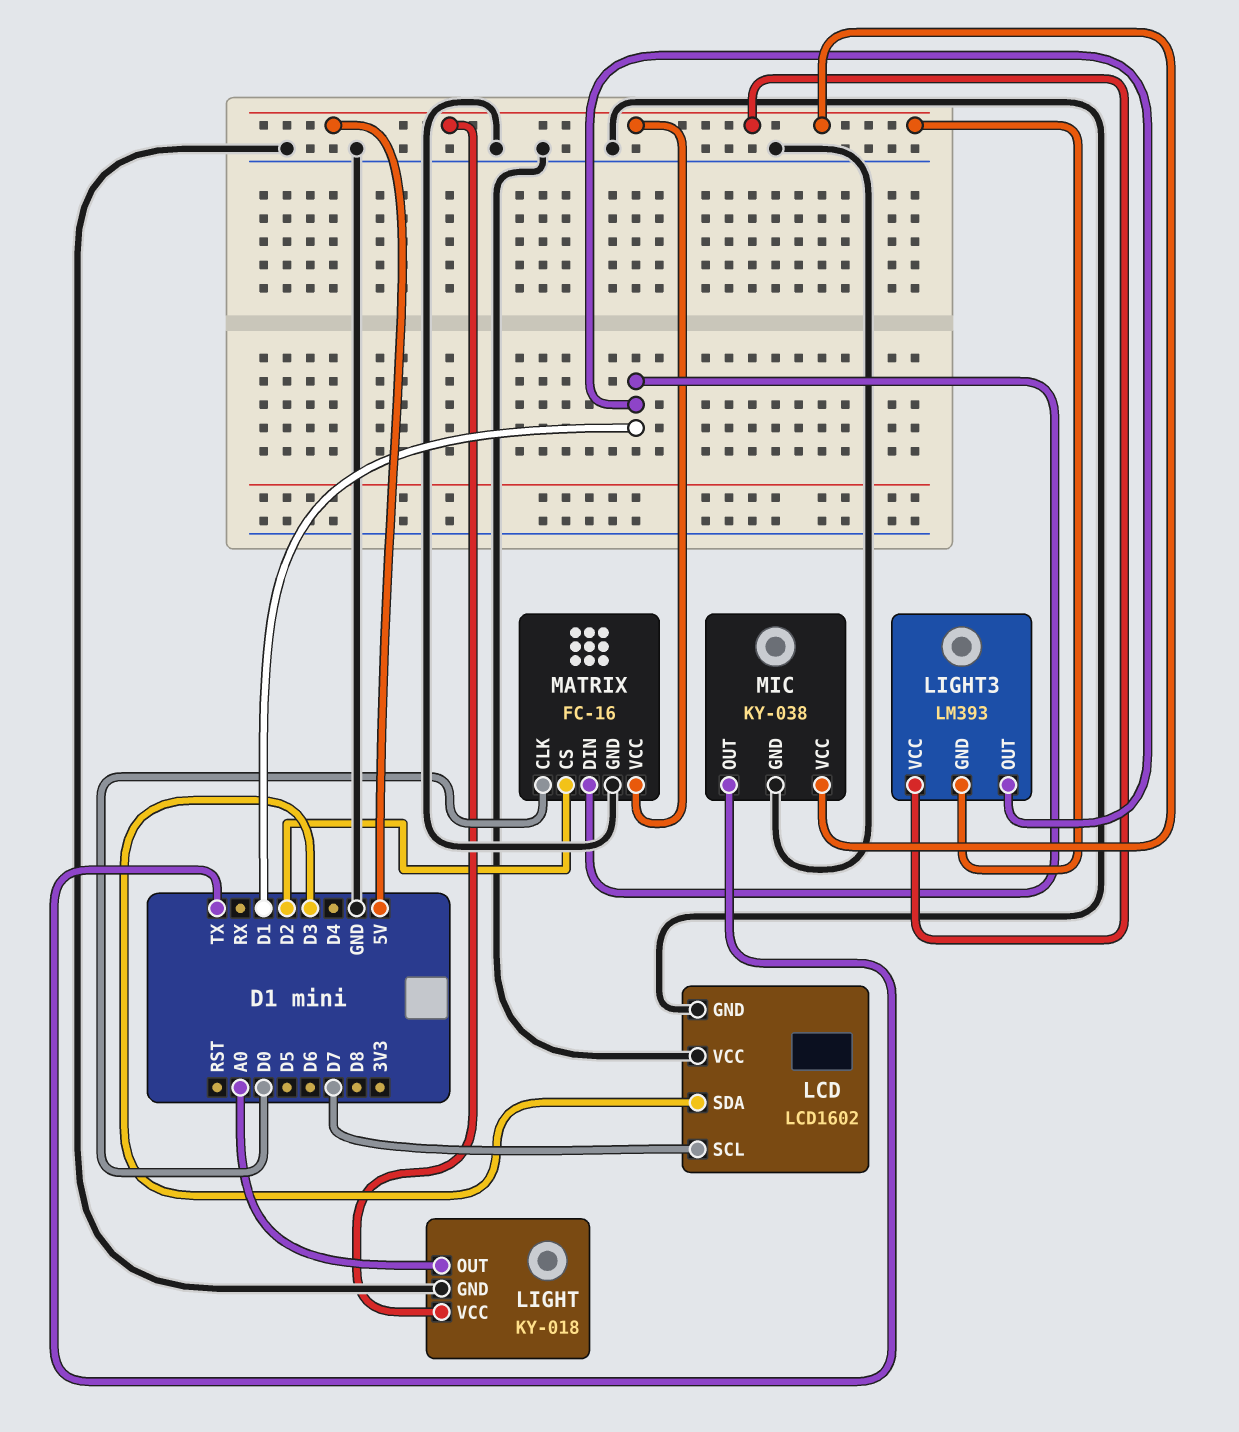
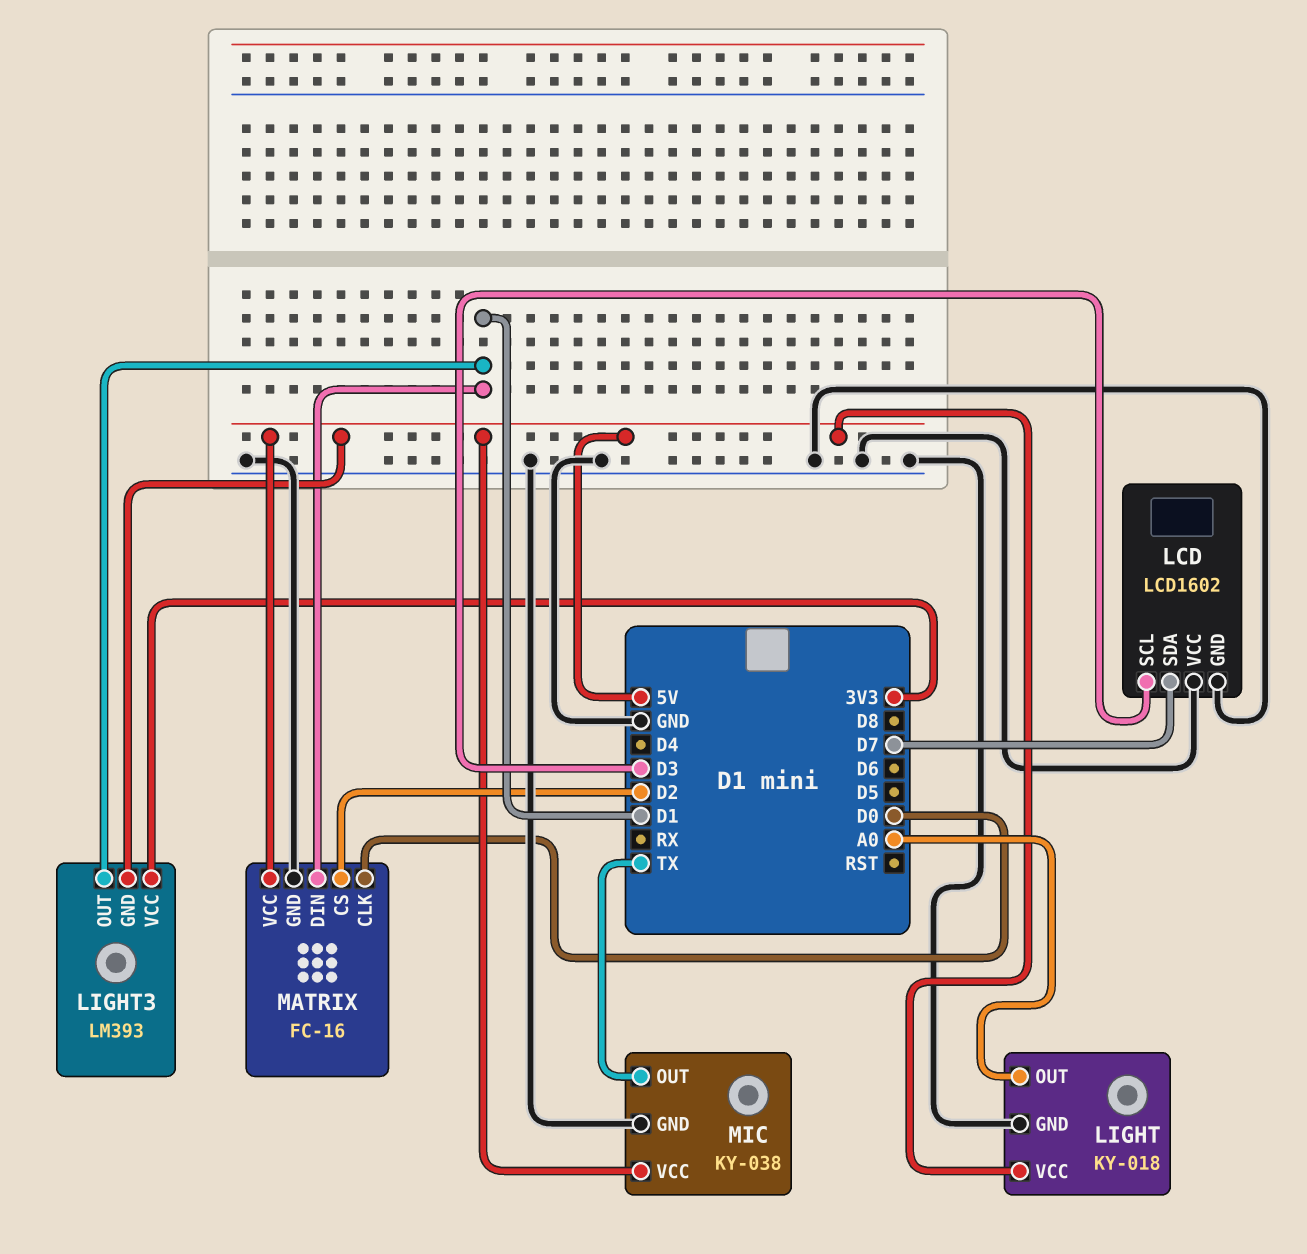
LCD pin SCL: D7 -> D3
LCD pin SDA: D3 -> D7
LIGHT3 pin VCC: 5V -> 3V3

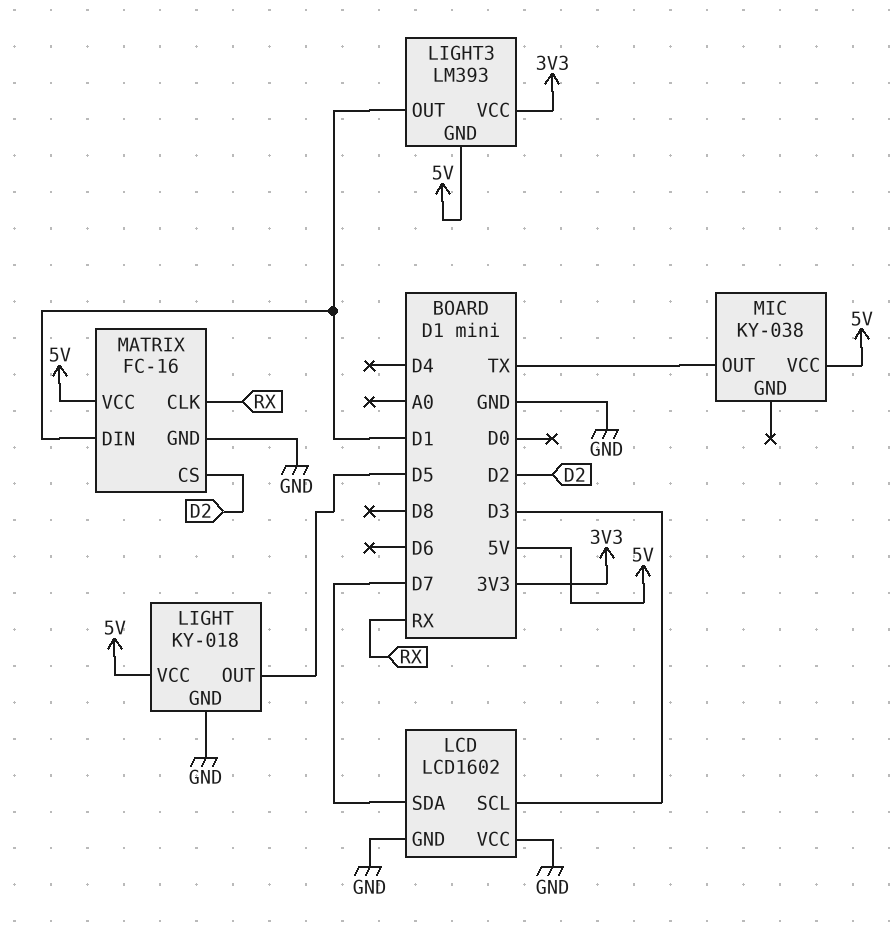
LIGHT pin OUT: A0 -> D5
MATRIX pin CLK: D0 -> RX
MIC pin GND: GND -> none

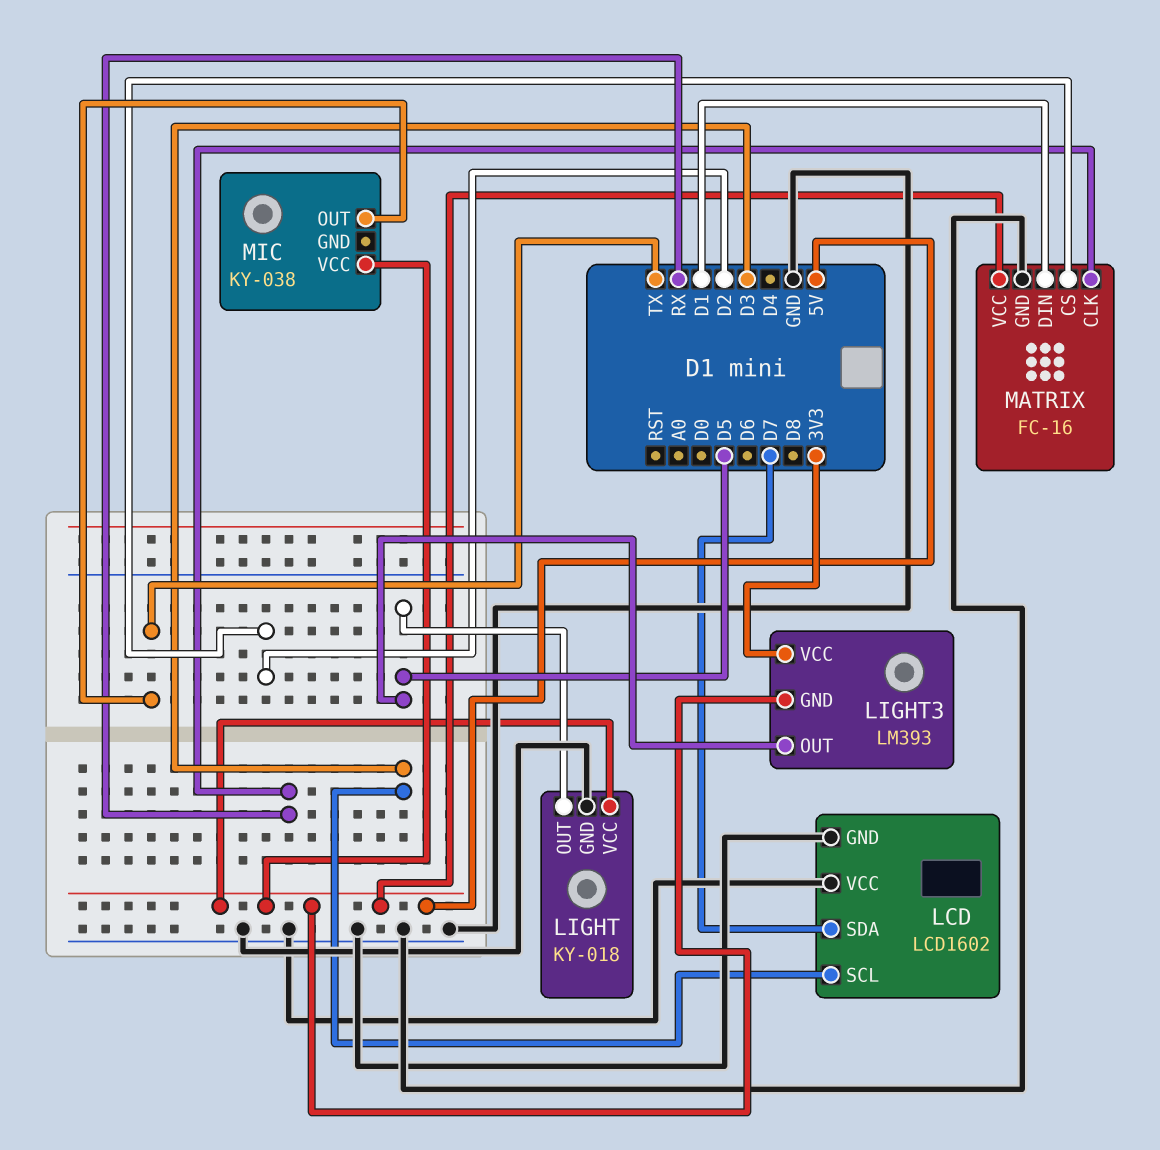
LIGHT3 pin OUT: D1 -> D5

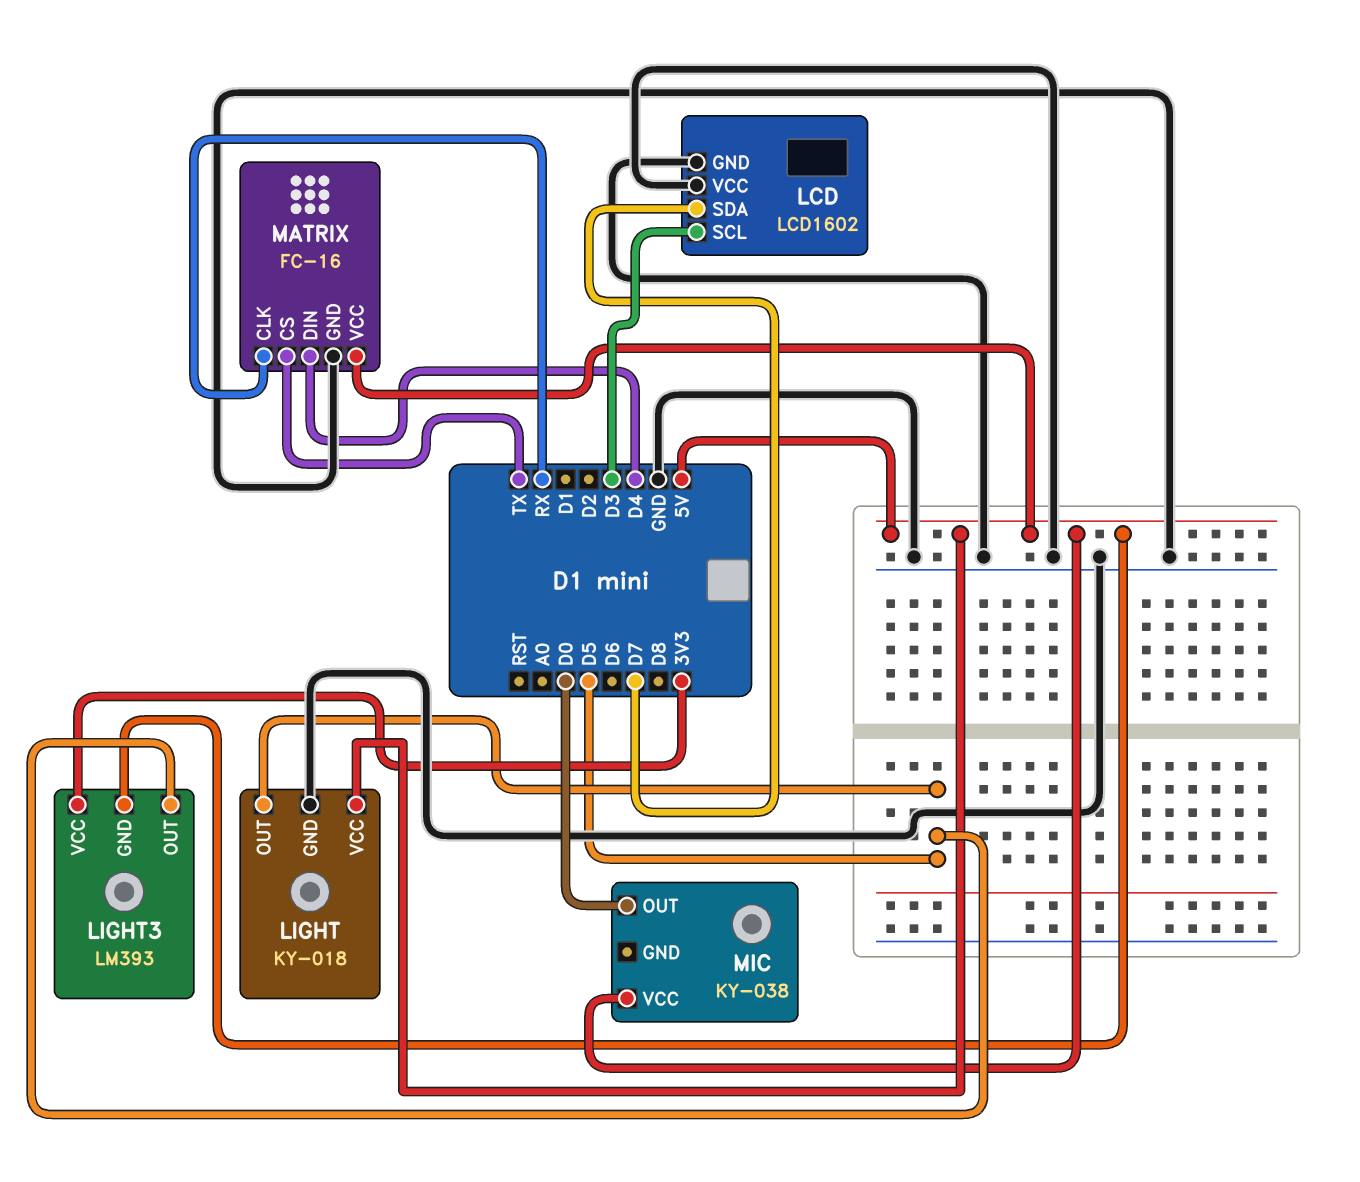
MATRIX pin CS: D2 -> TX
MATRIX pin DIN: D1 -> D4
MIC pin OUT: TX -> D0

